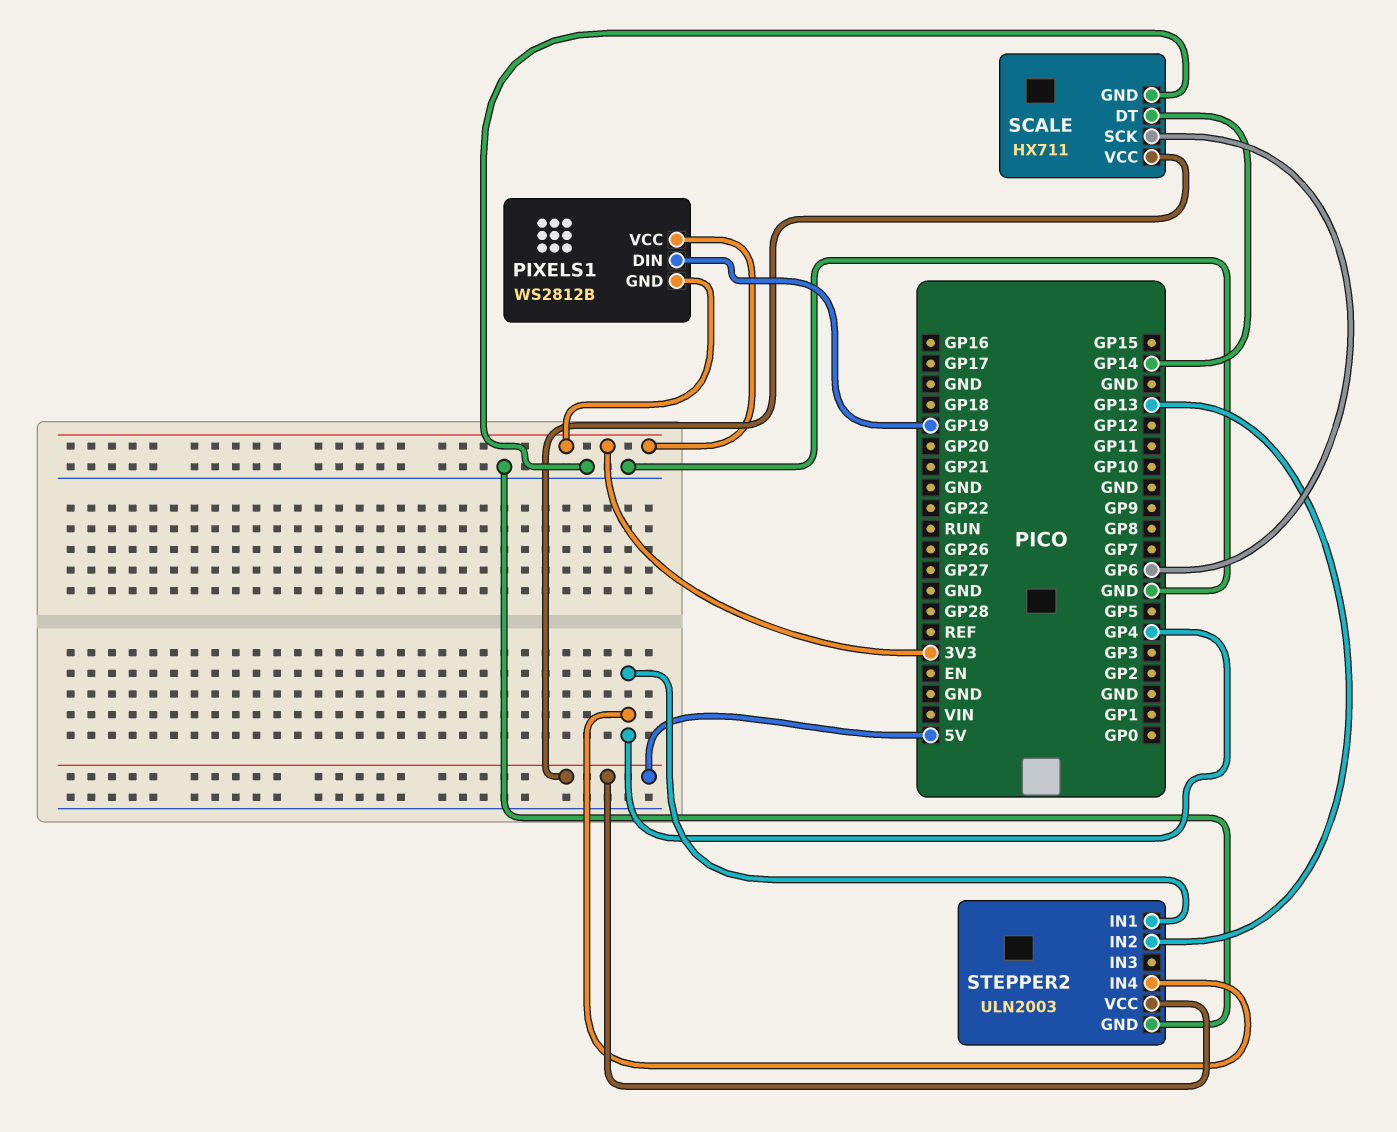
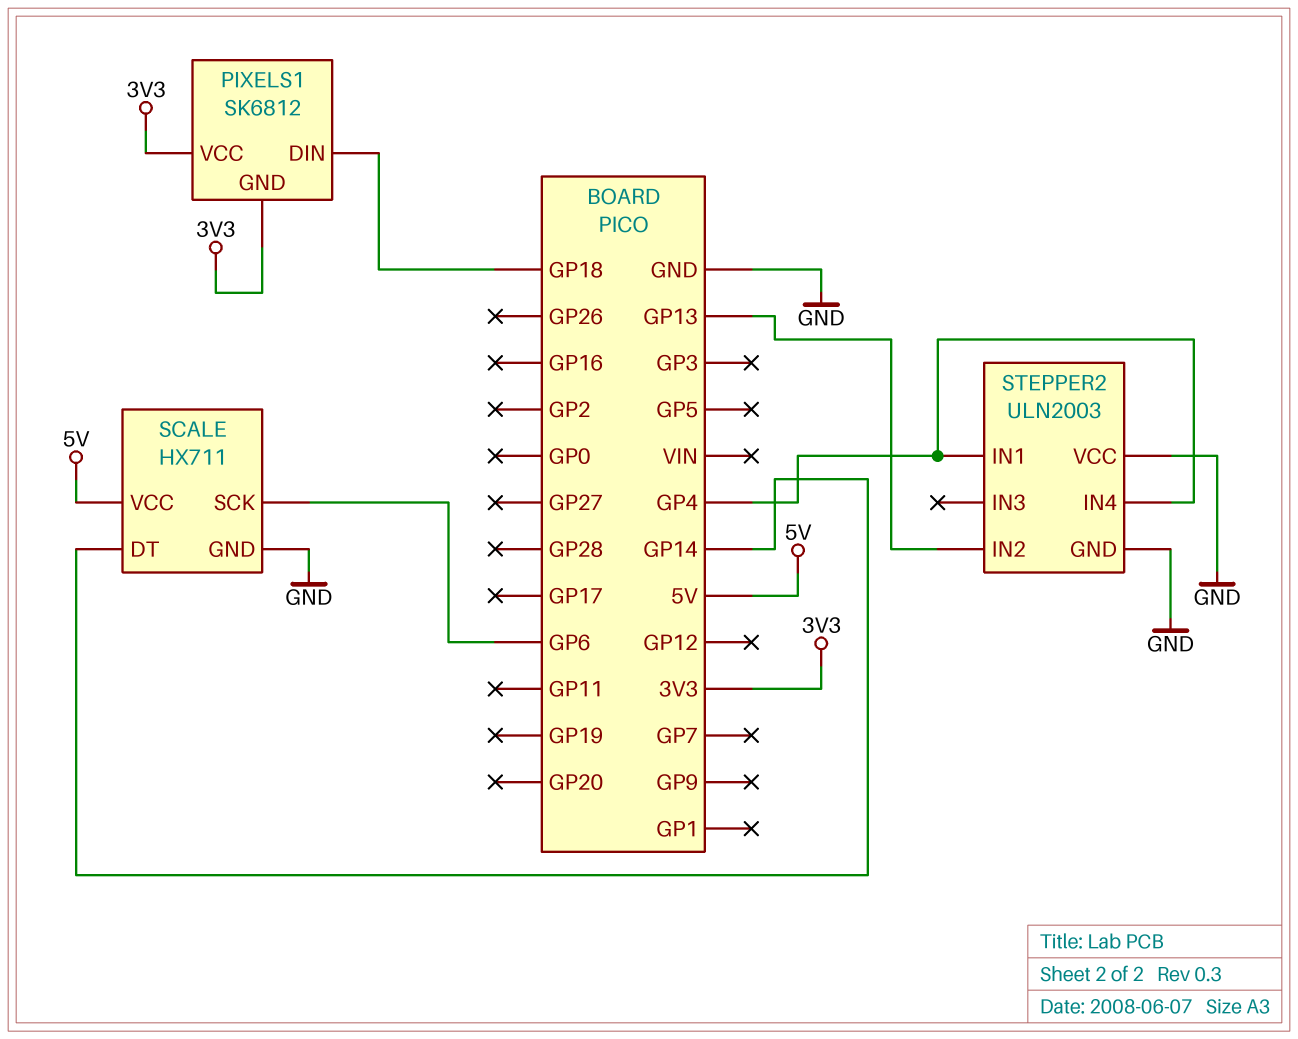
PIXELS1: WS2812B -> SK6812
PIXELS1 pin DIN: GP19 -> GP18
STEPPER2 pin VCC: 5V -> GND

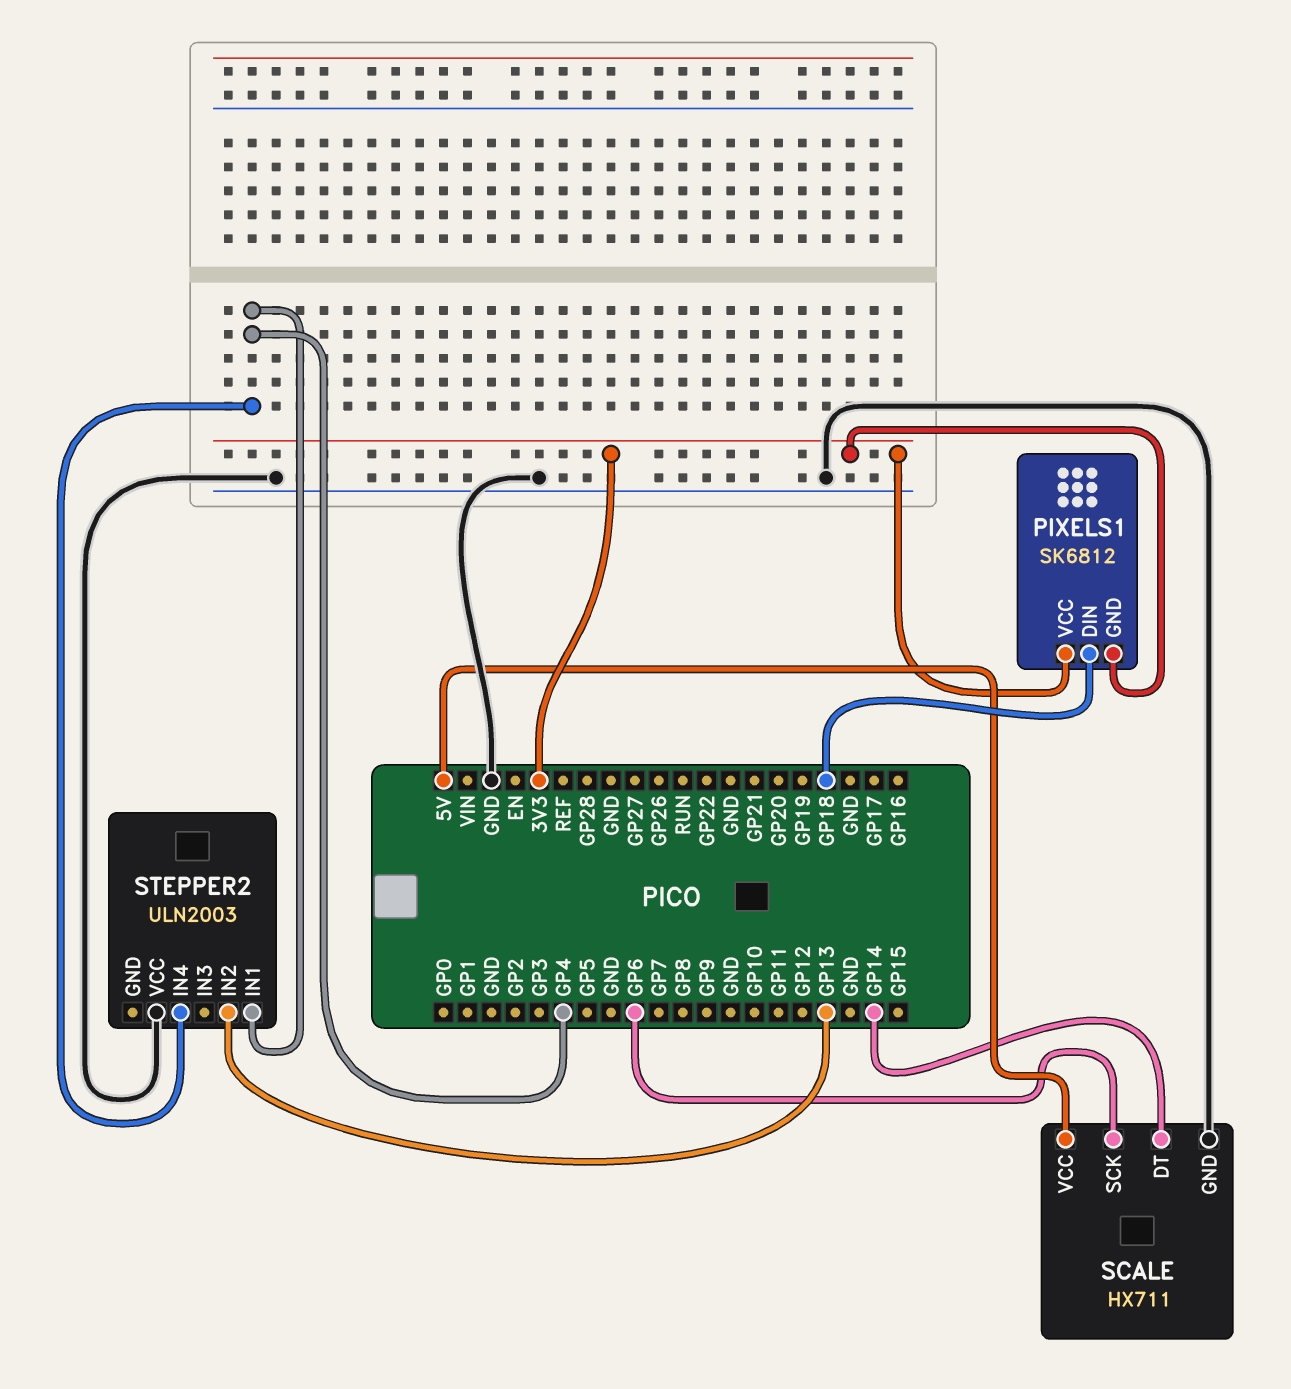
STEPPER2 pin GND: GND -> none

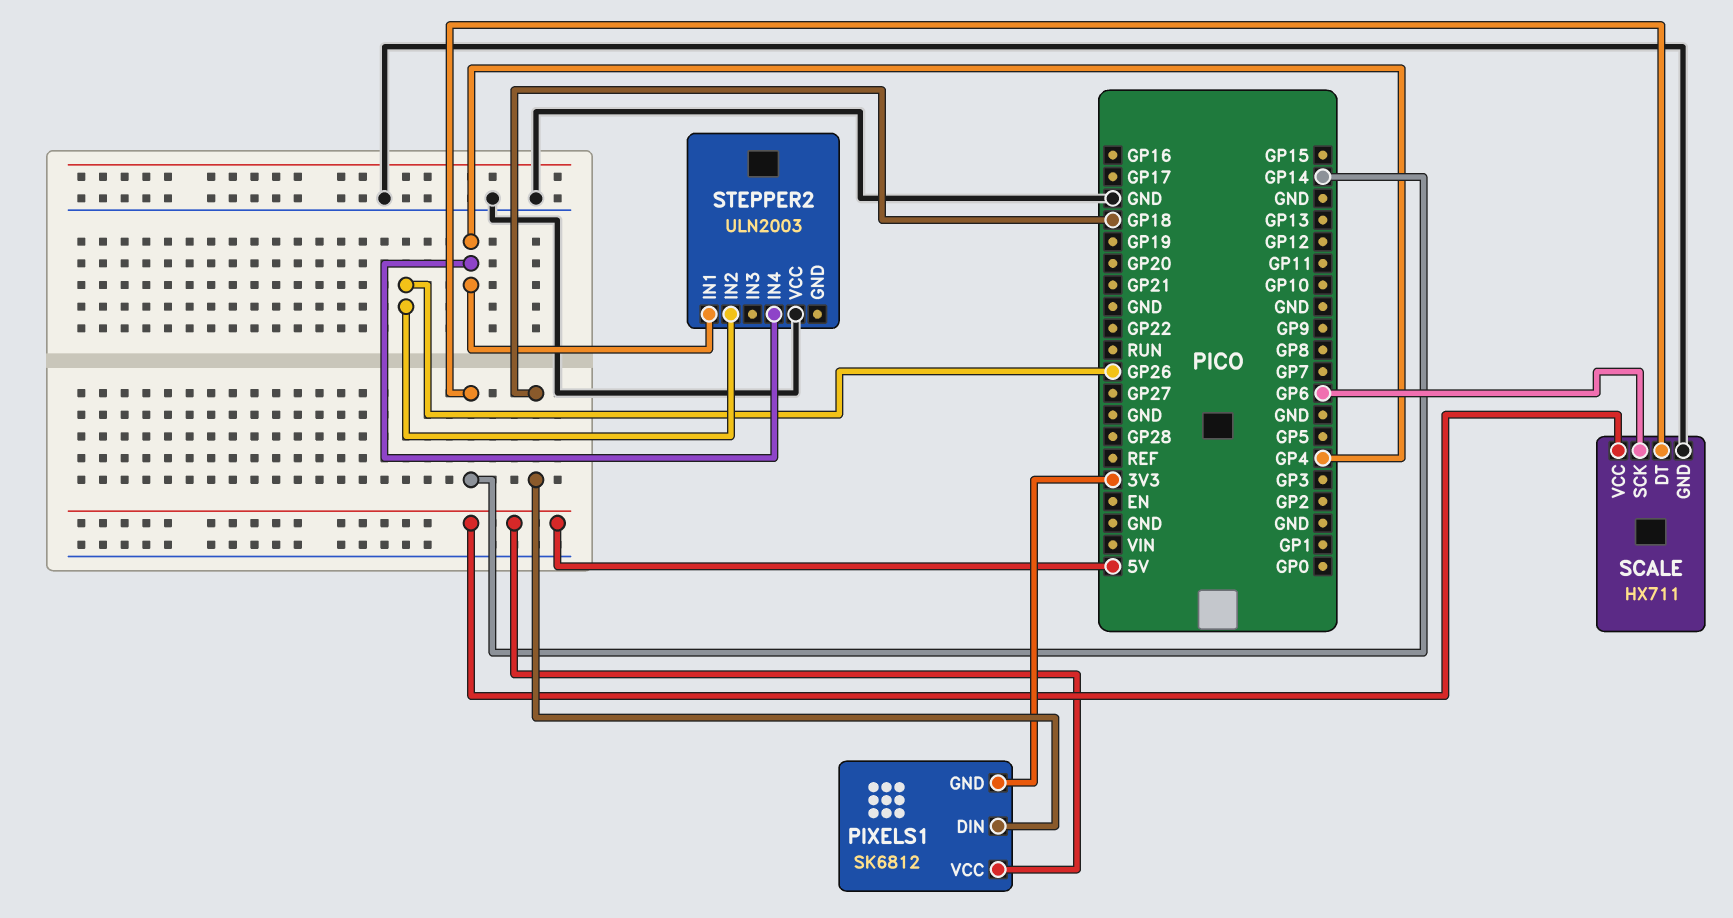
PIXELS1 pin VCC: 3V3 -> 5V
STEPPER2 pin IN2: GP13 -> GP26

